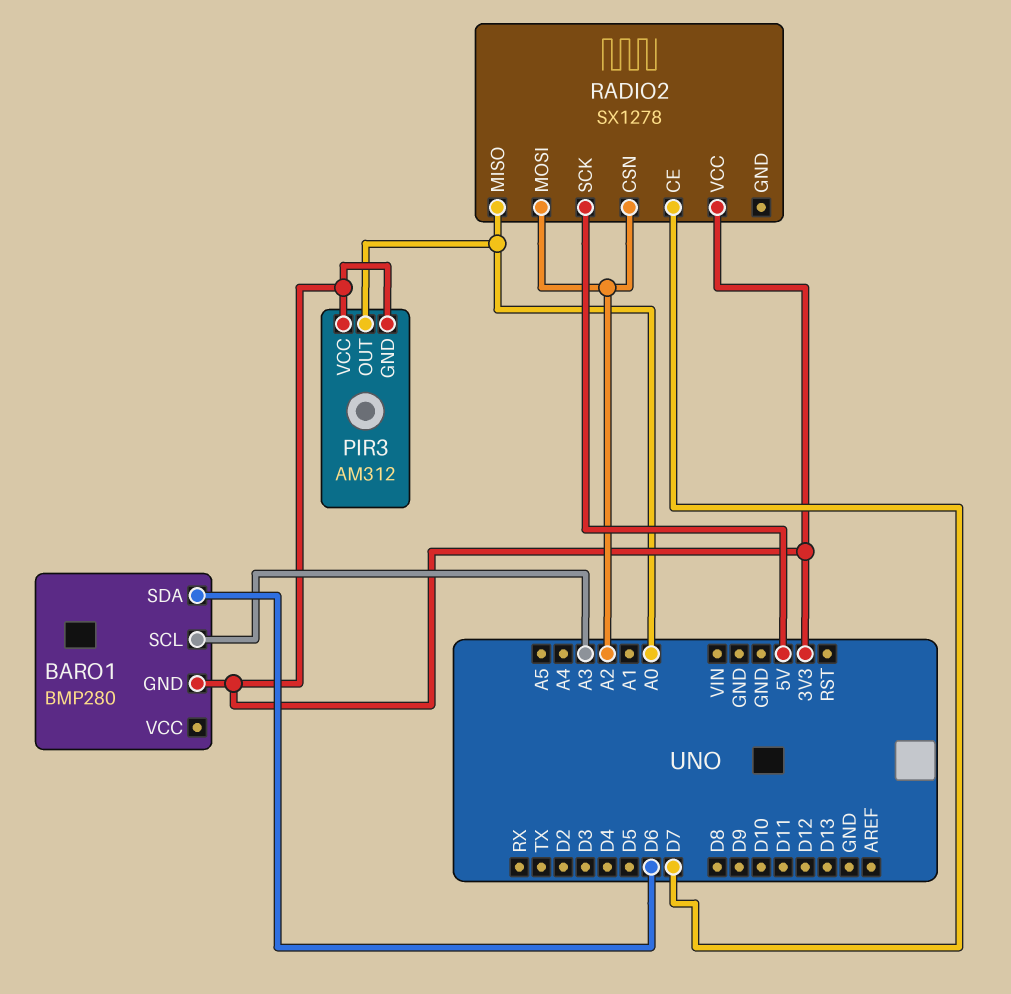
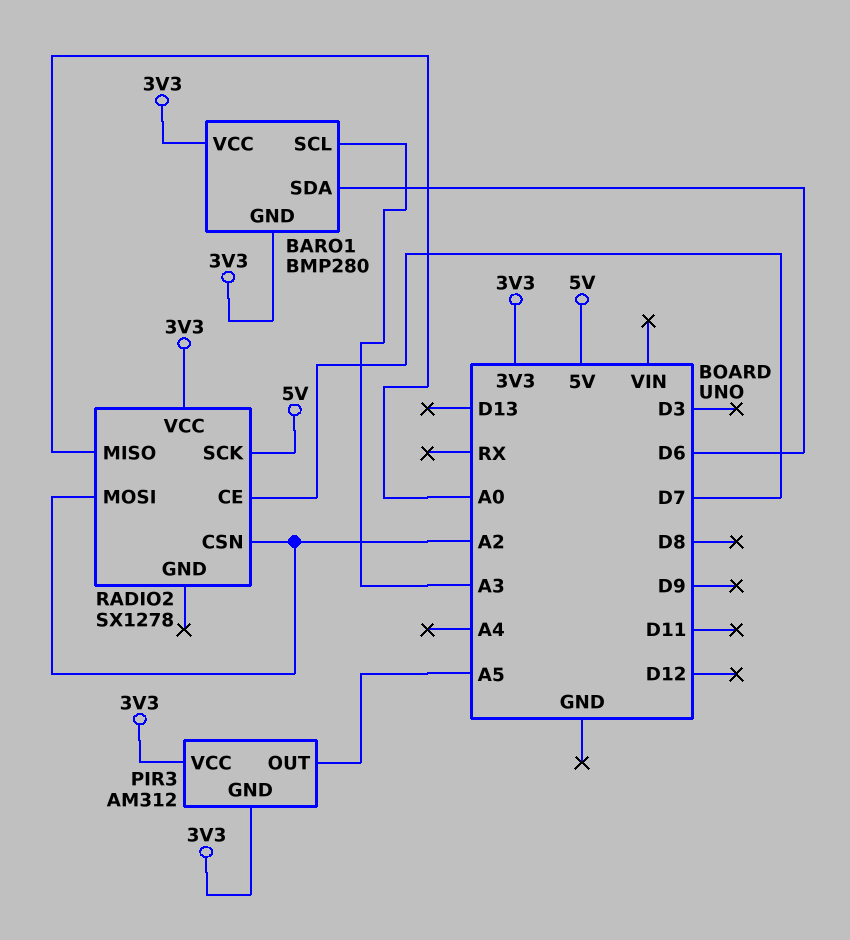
BARO1 pin VCC: none -> 3V3
PIR3 pin OUT: A0 -> A5

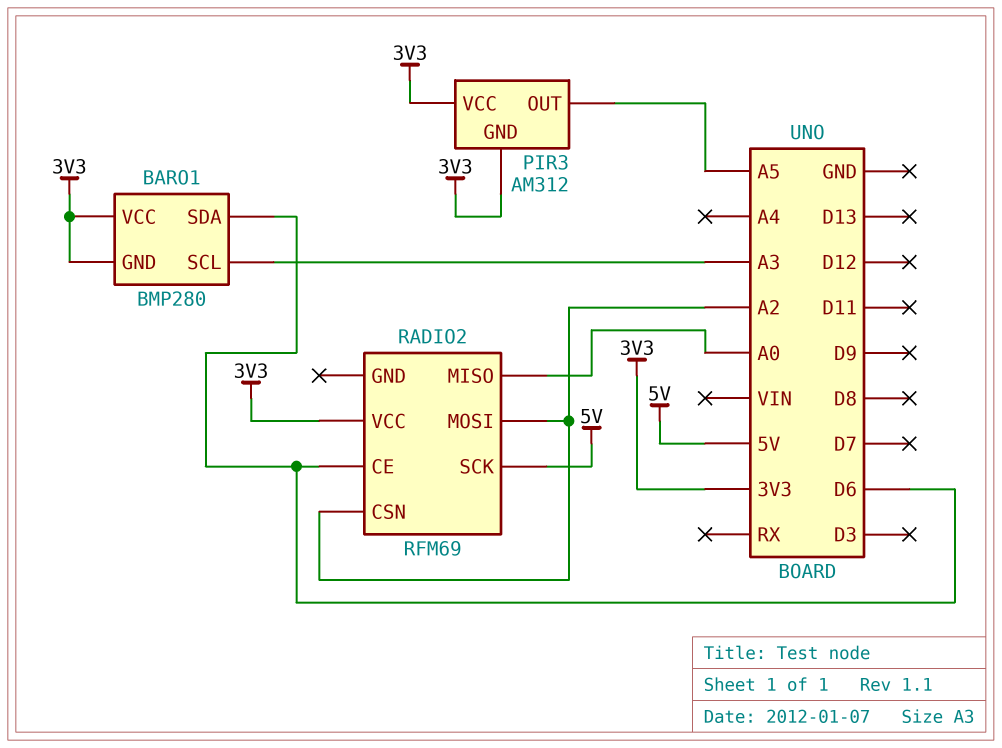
RADIO2: SX1278 -> RFM69
RADIO2 pin CE: D7 -> D6

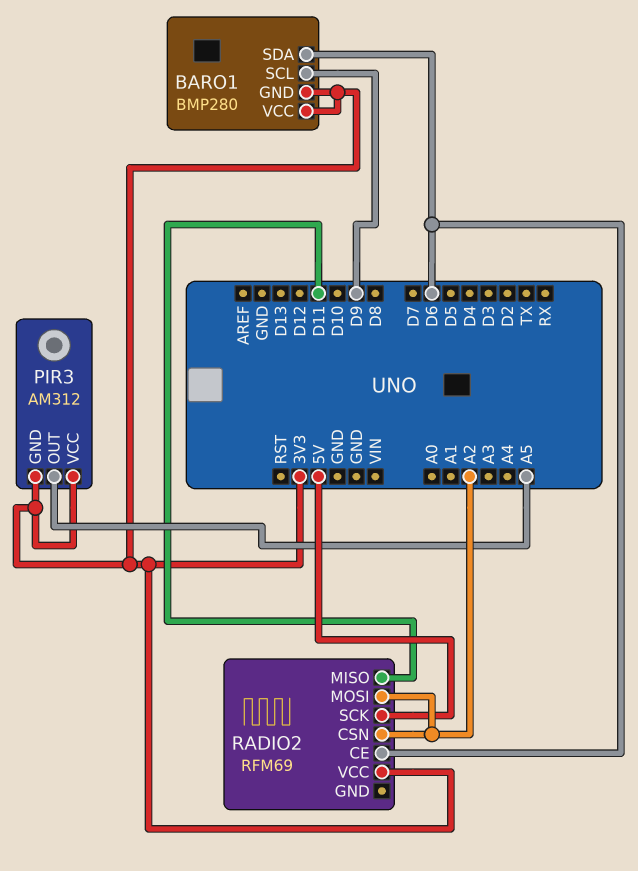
BARO1 pin SCL: A3 -> D9
RADIO2 pin MISO: A0 -> D11

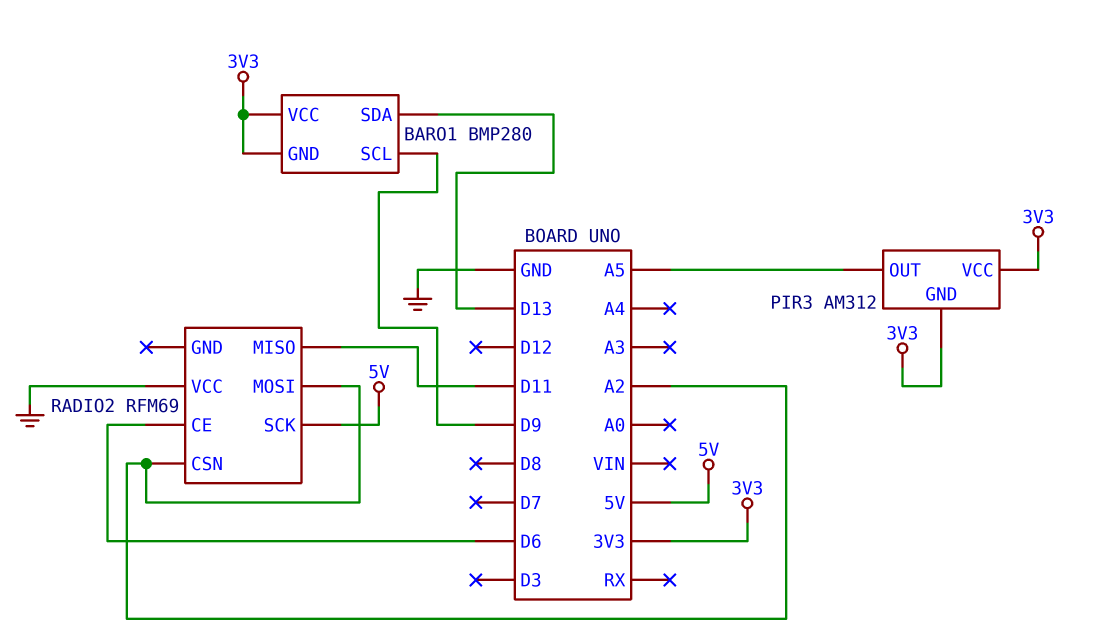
BARO1 pin SDA: D6 -> D13
RADIO2 pin VCC: 3V3 -> GND

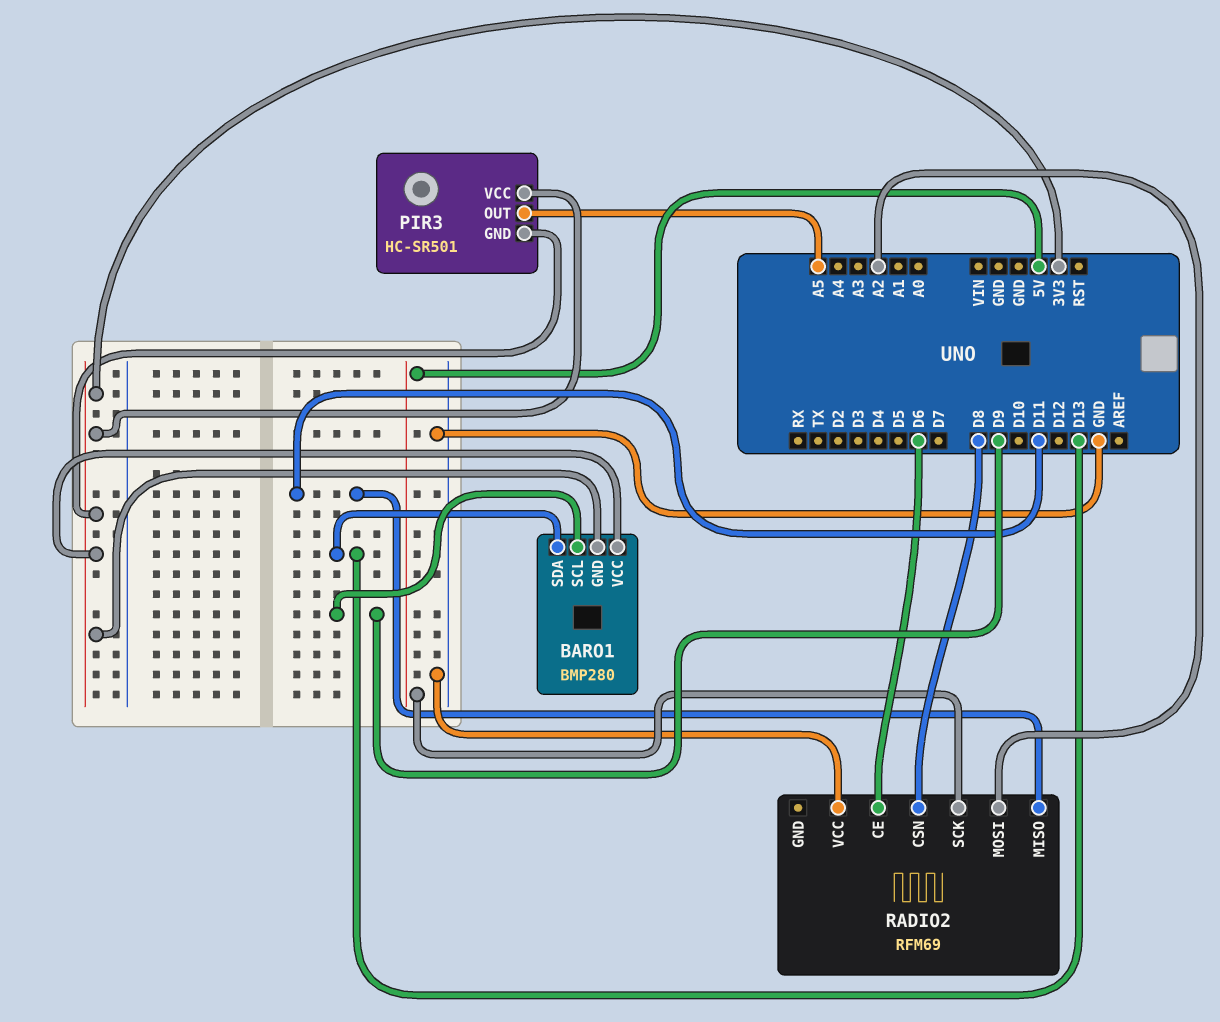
PIR3: AM312 -> HC-SR501
RADIO2 pin CSN: A2 -> D8

